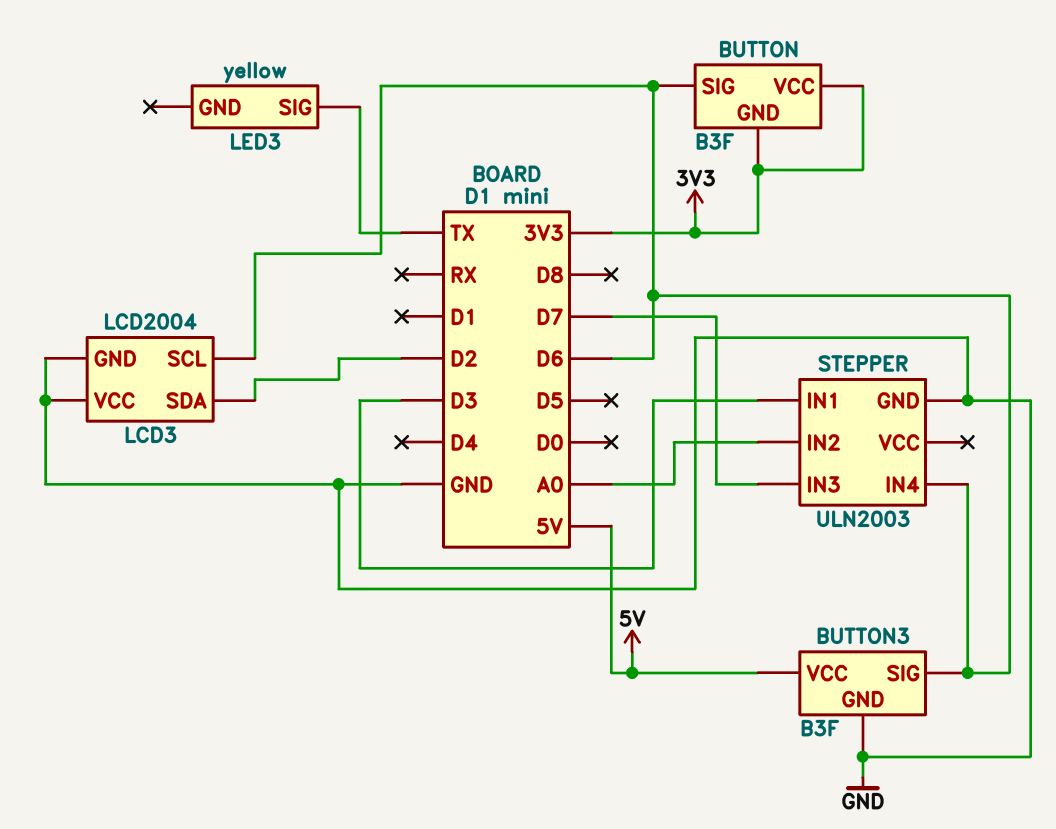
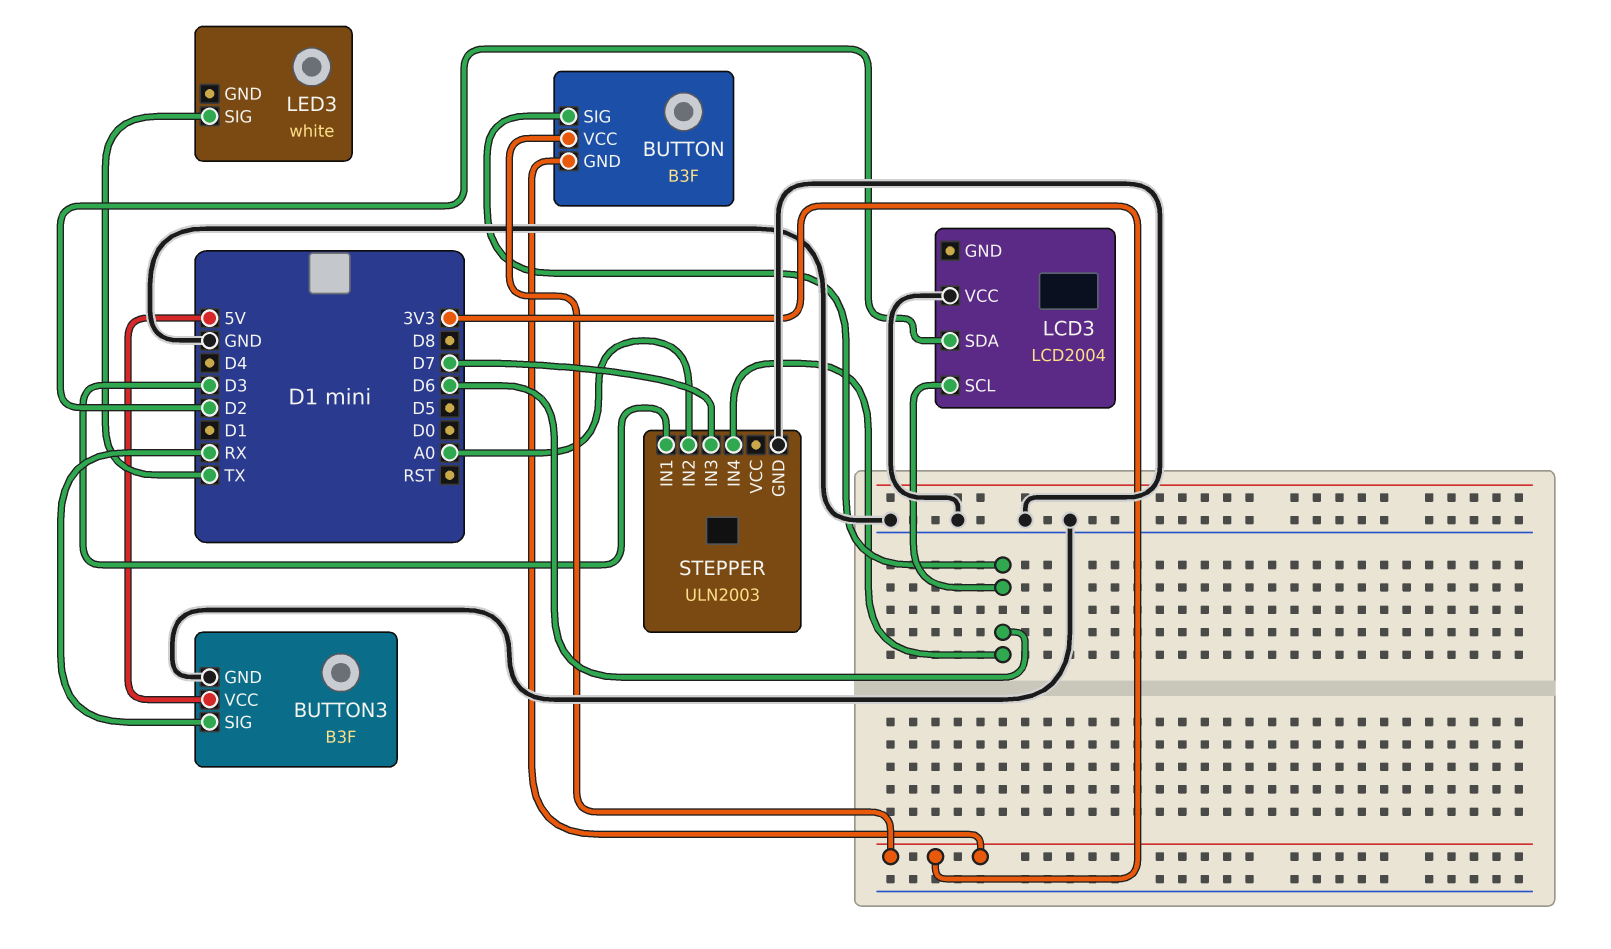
BUTTON3 pin SIG: D6 -> RX
LCD3 pin GND: GND -> none
LED3: yellow -> white

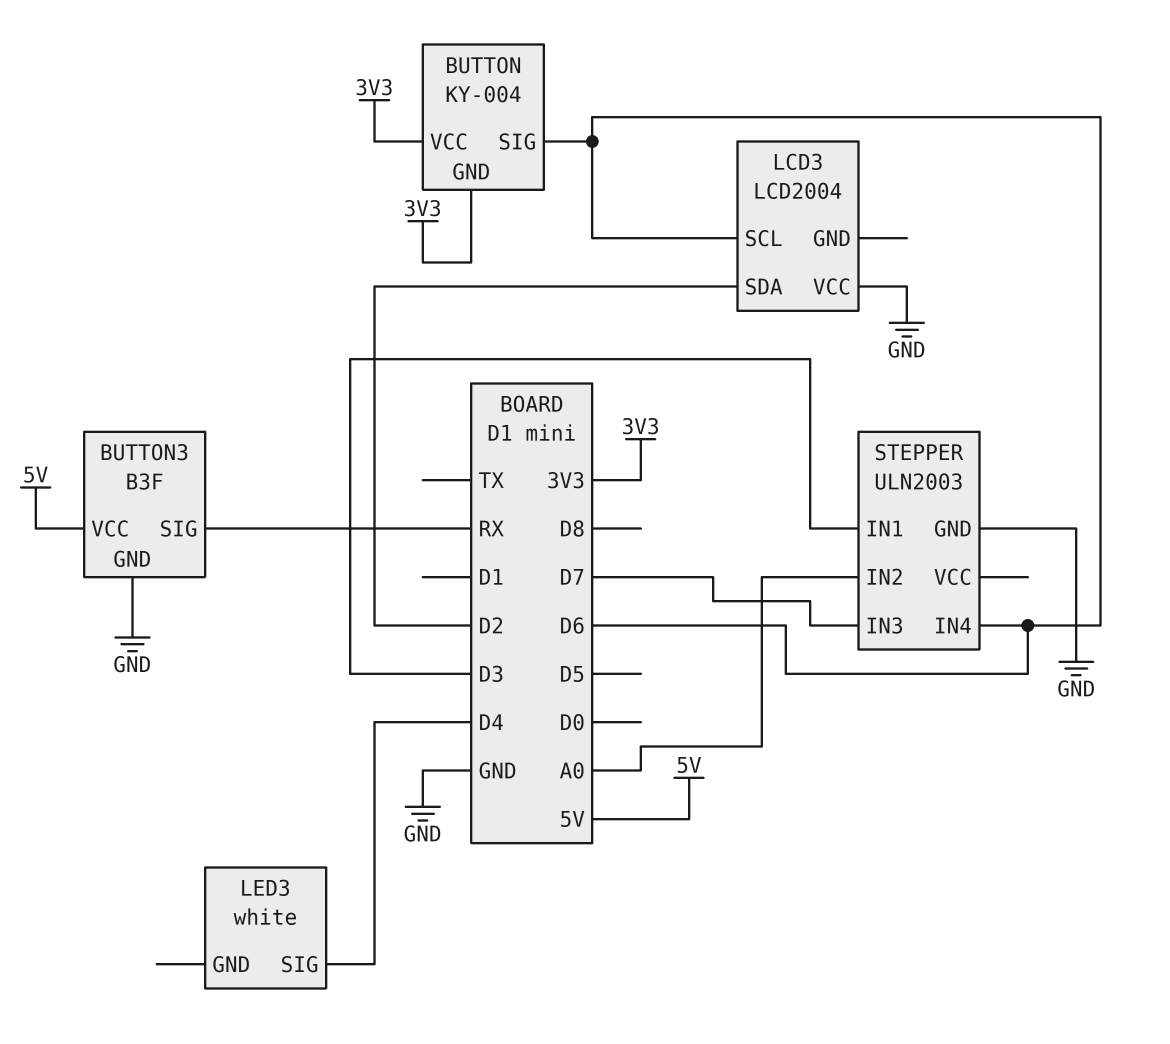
BUTTON: B3F -> KY-004
LED3 pin SIG: TX -> D4

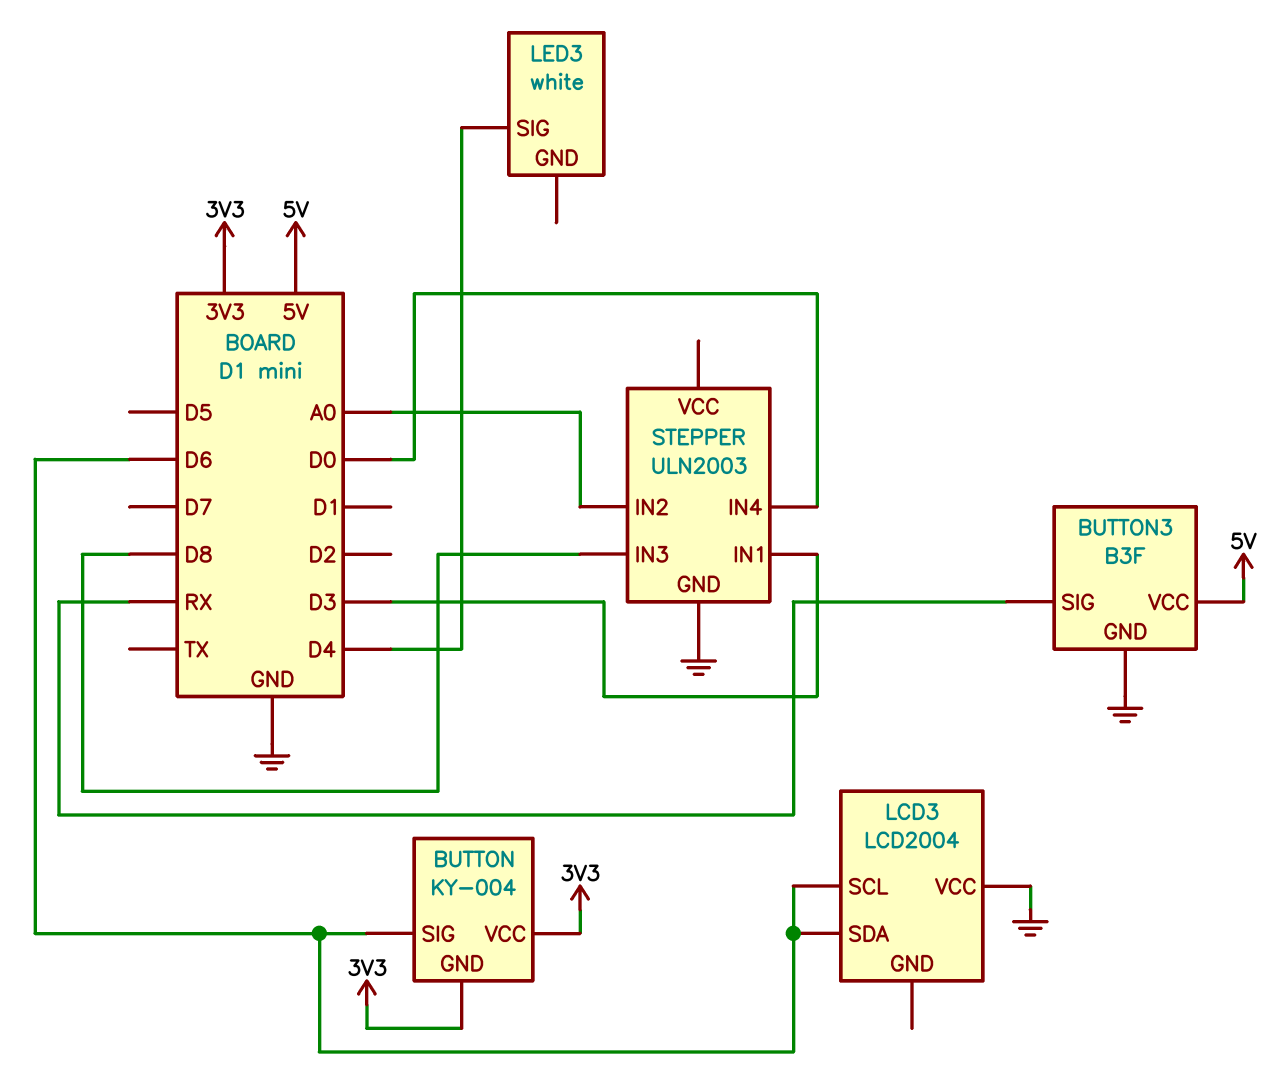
LCD3 pin SDA: D2 -> D6
STEPPER pin IN3: D7 -> D8
STEPPER pin IN4: D6 -> D0

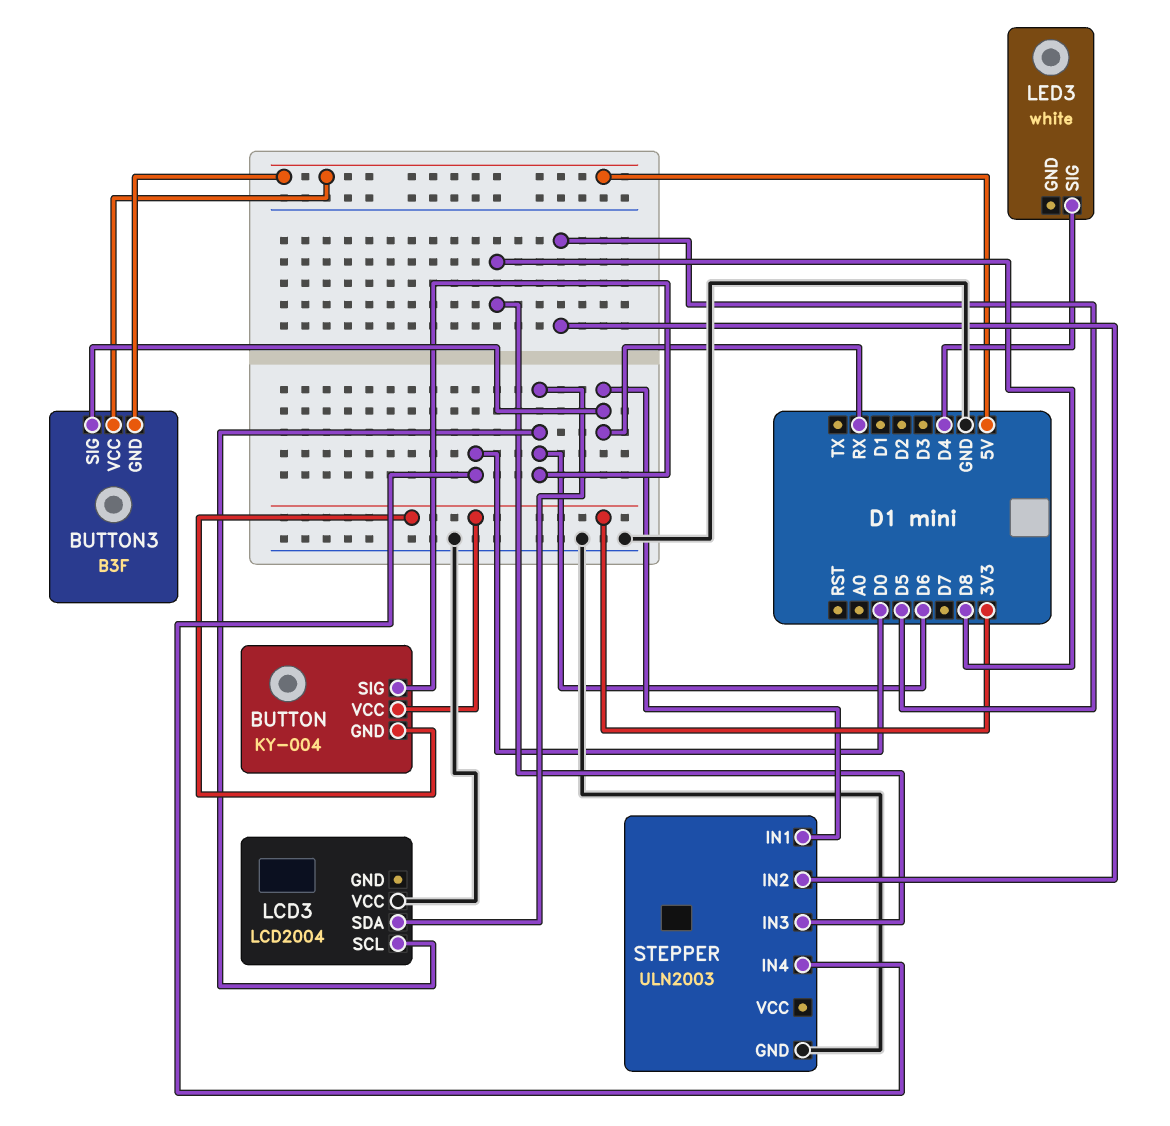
BUTTON3 pin GND: GND -> 5V
STEPPER pin IN1: D3 -> RX
STEPPER pin IN2: A0 -> D5

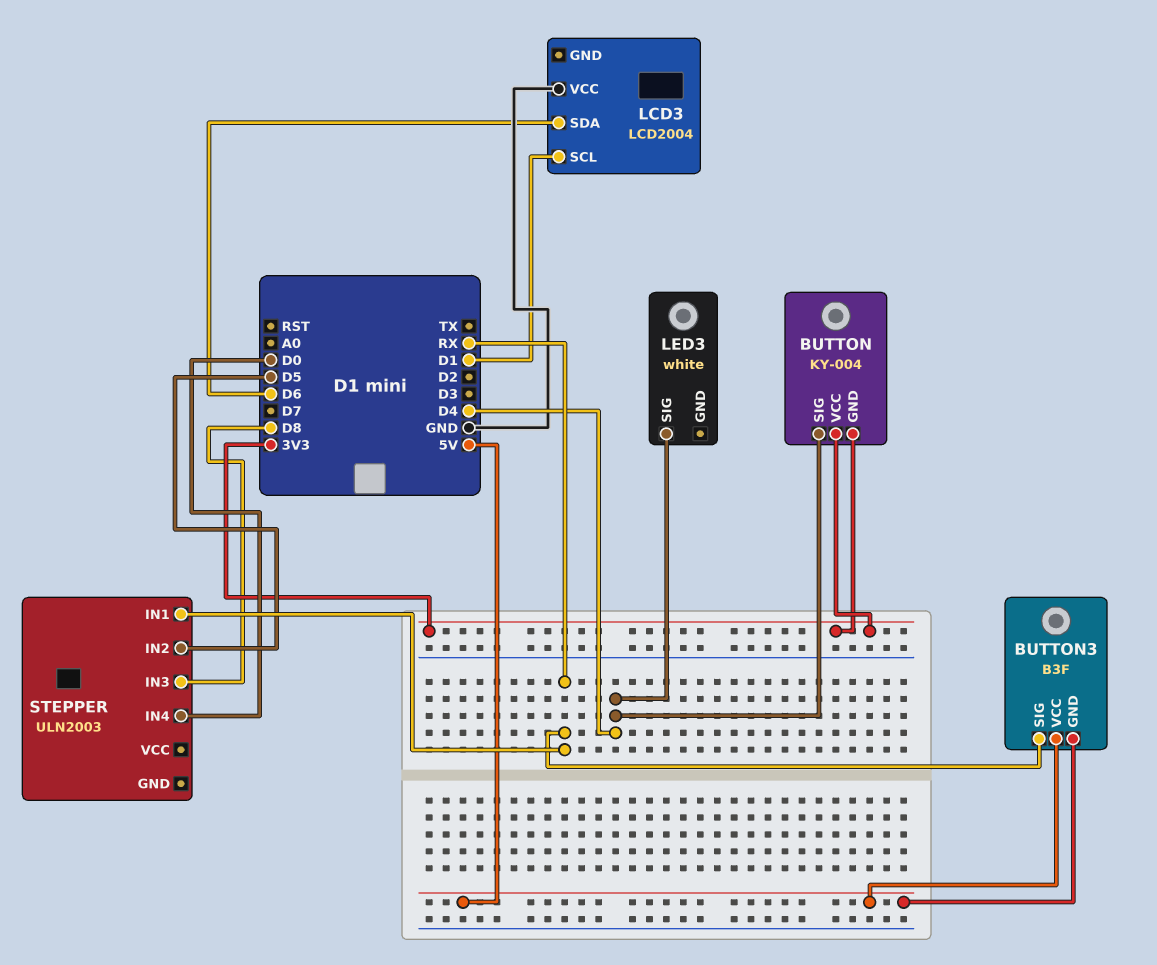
BUTTON pin SIG: D6 -> D4
LCD3 pin SCL: D6 -> D1
STEPPER pin GND: GND -> none

